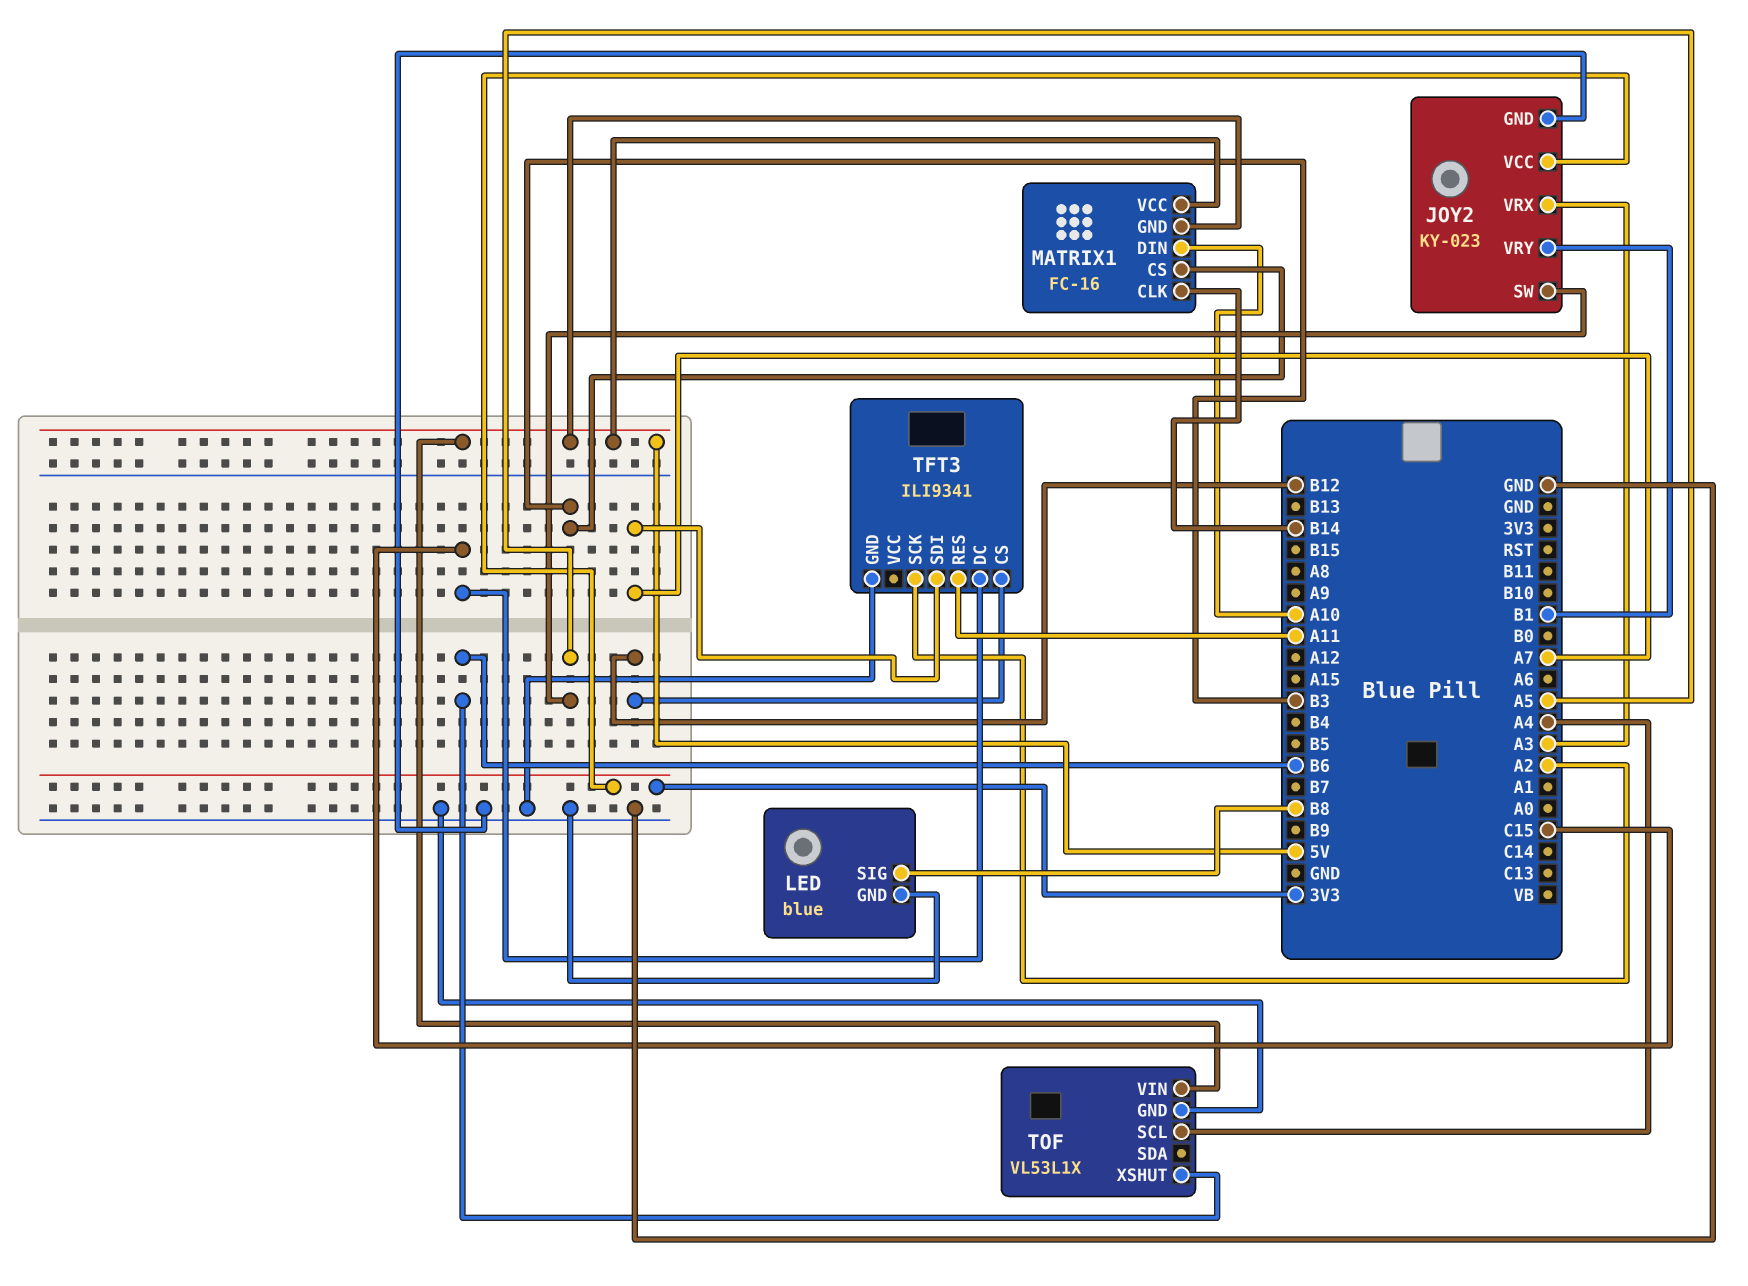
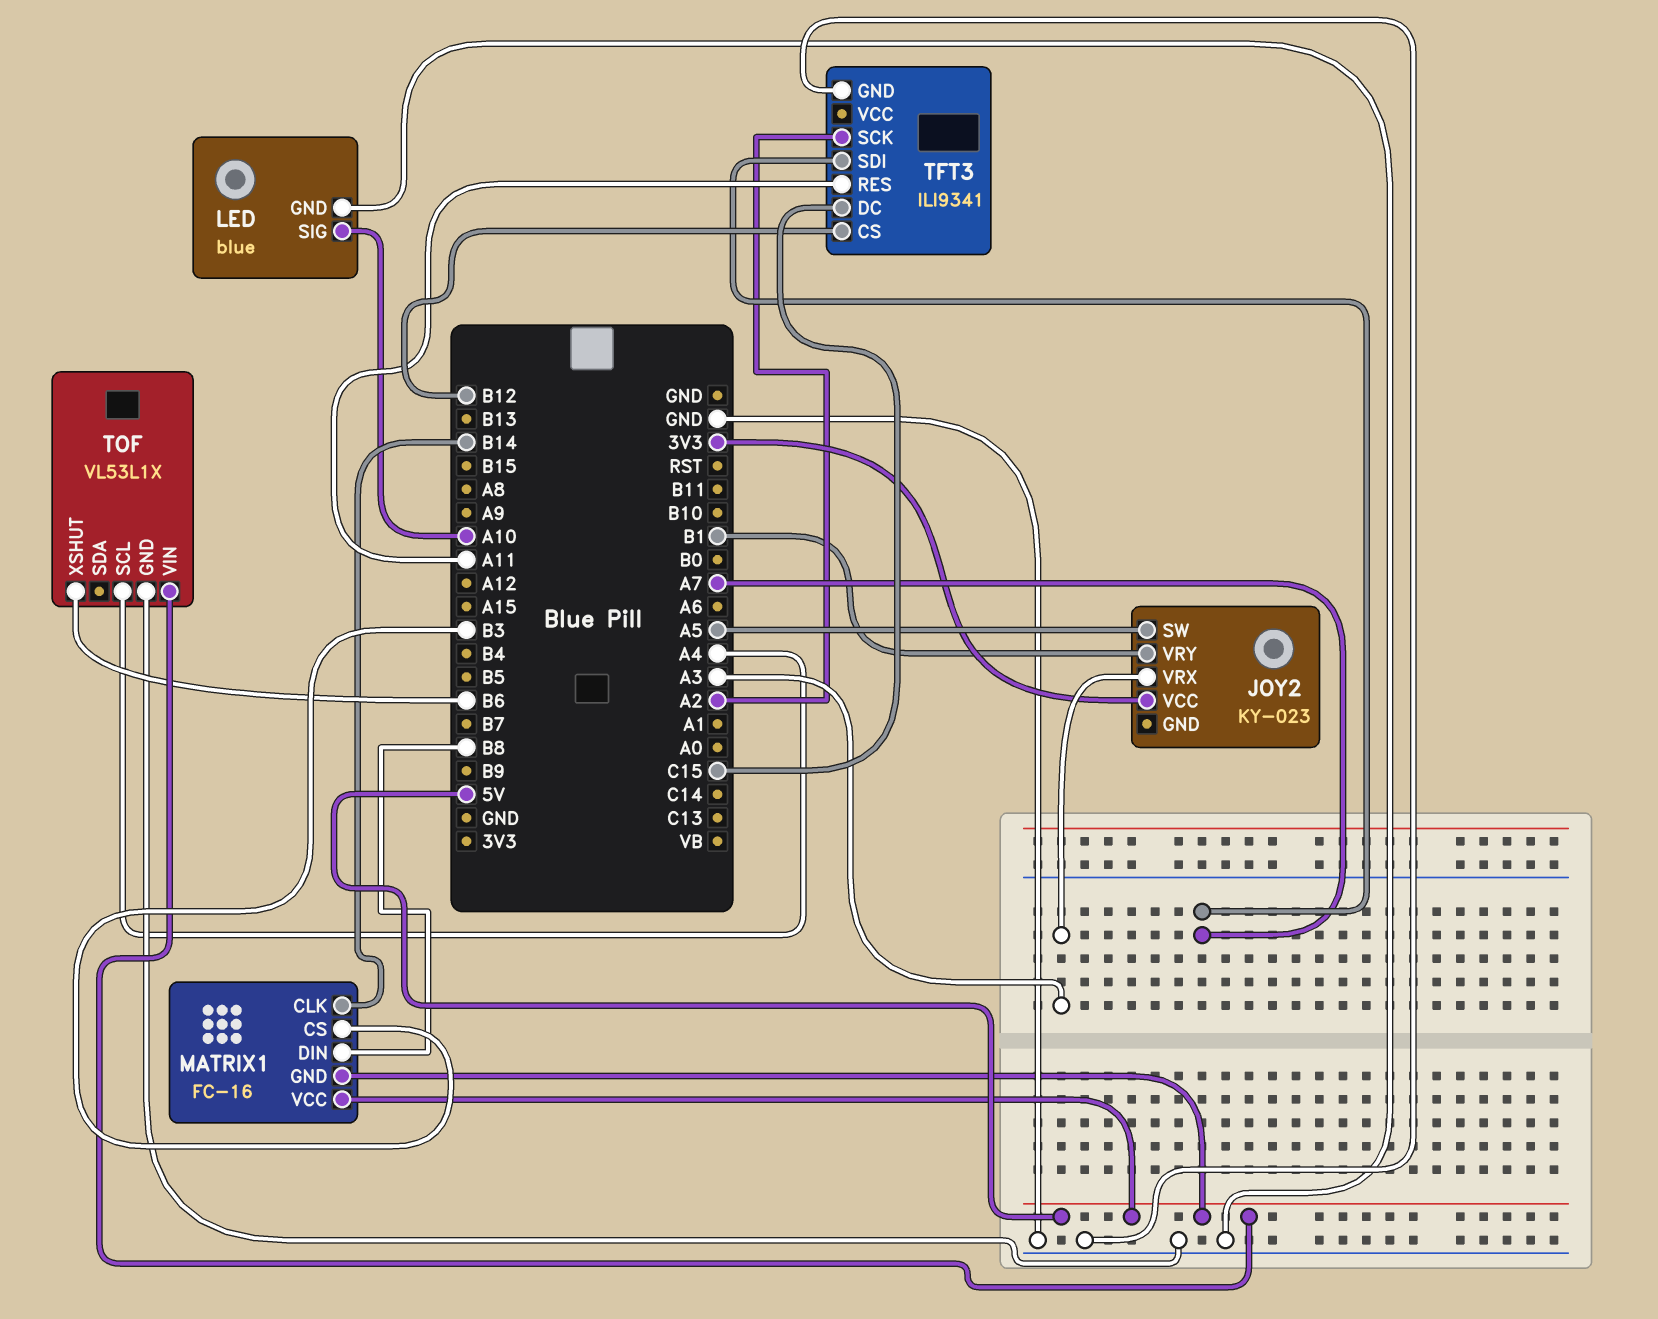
JOY2 pin GND: GND -> none
LED pin SIG: B8 -> A10
MATRIX1 pin DIN: A10 -> B8

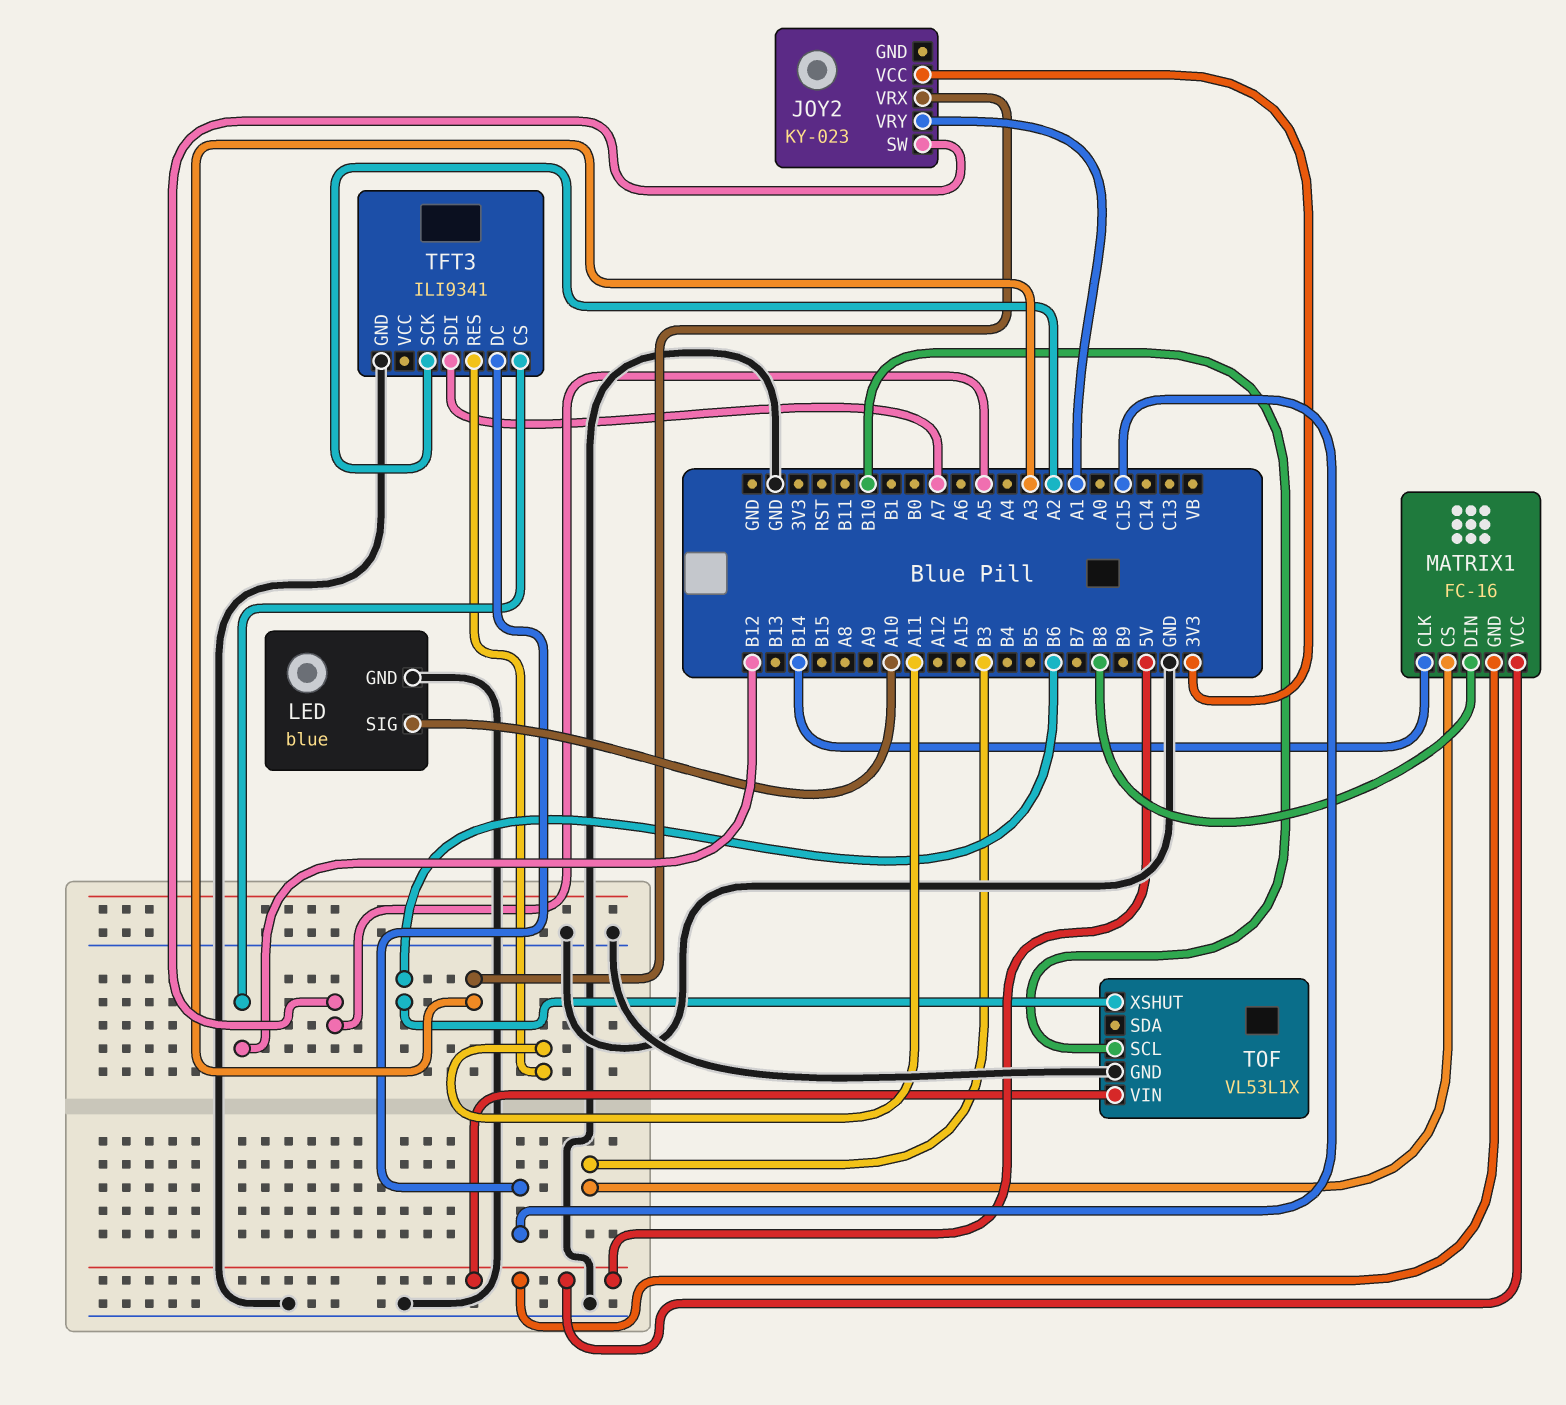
JOY2 pin VRY: B1 -> A1
TOF pin SCL: A4 -> B10

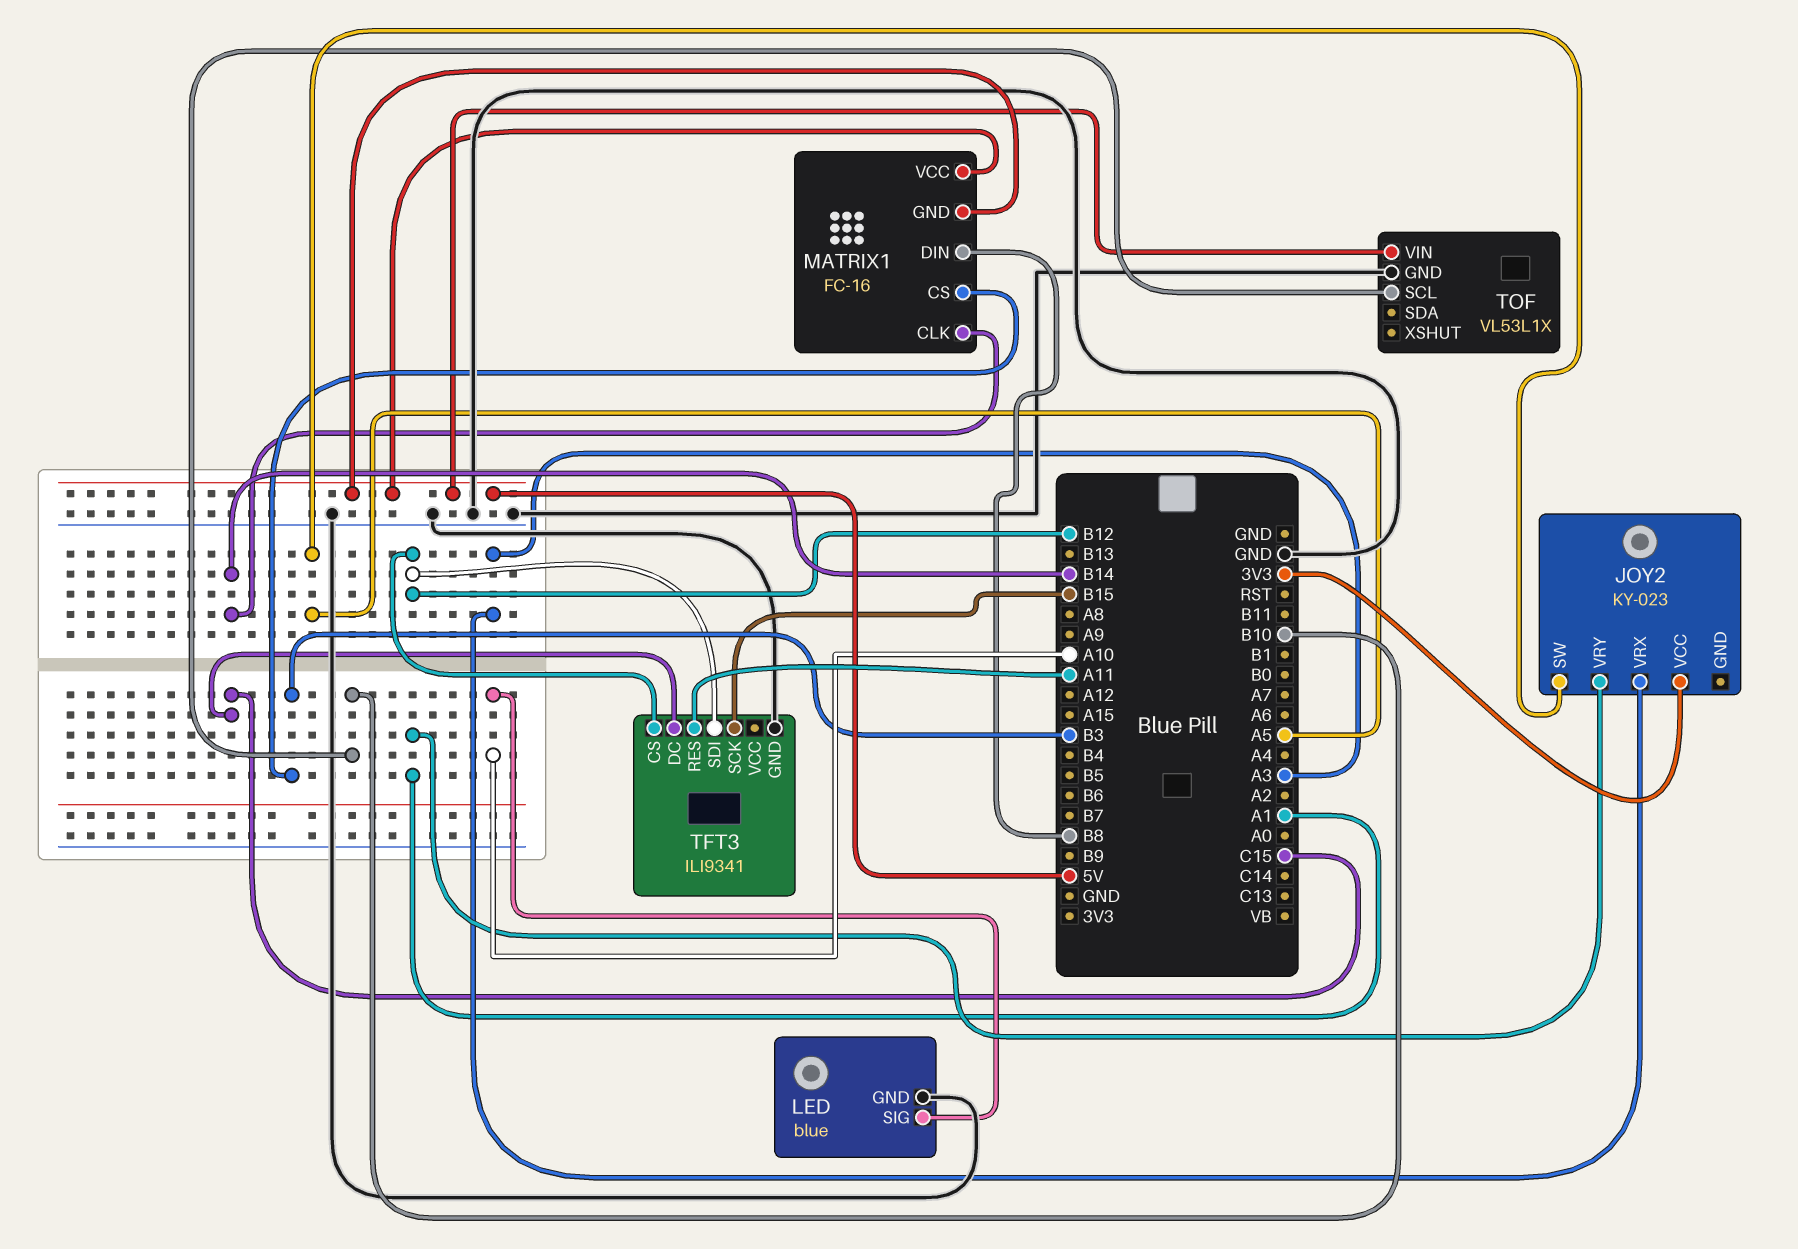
TFT3 pin SCK: A2 -> B15
TFT3 pin SDI: A7 -> B12
TOF pin XSHUT: B6 -> none

